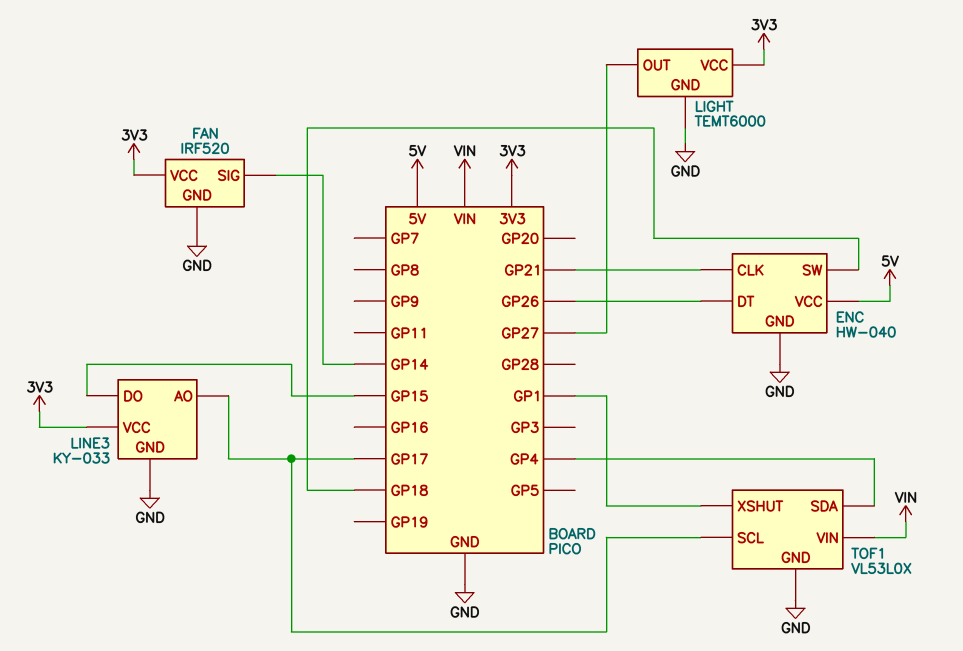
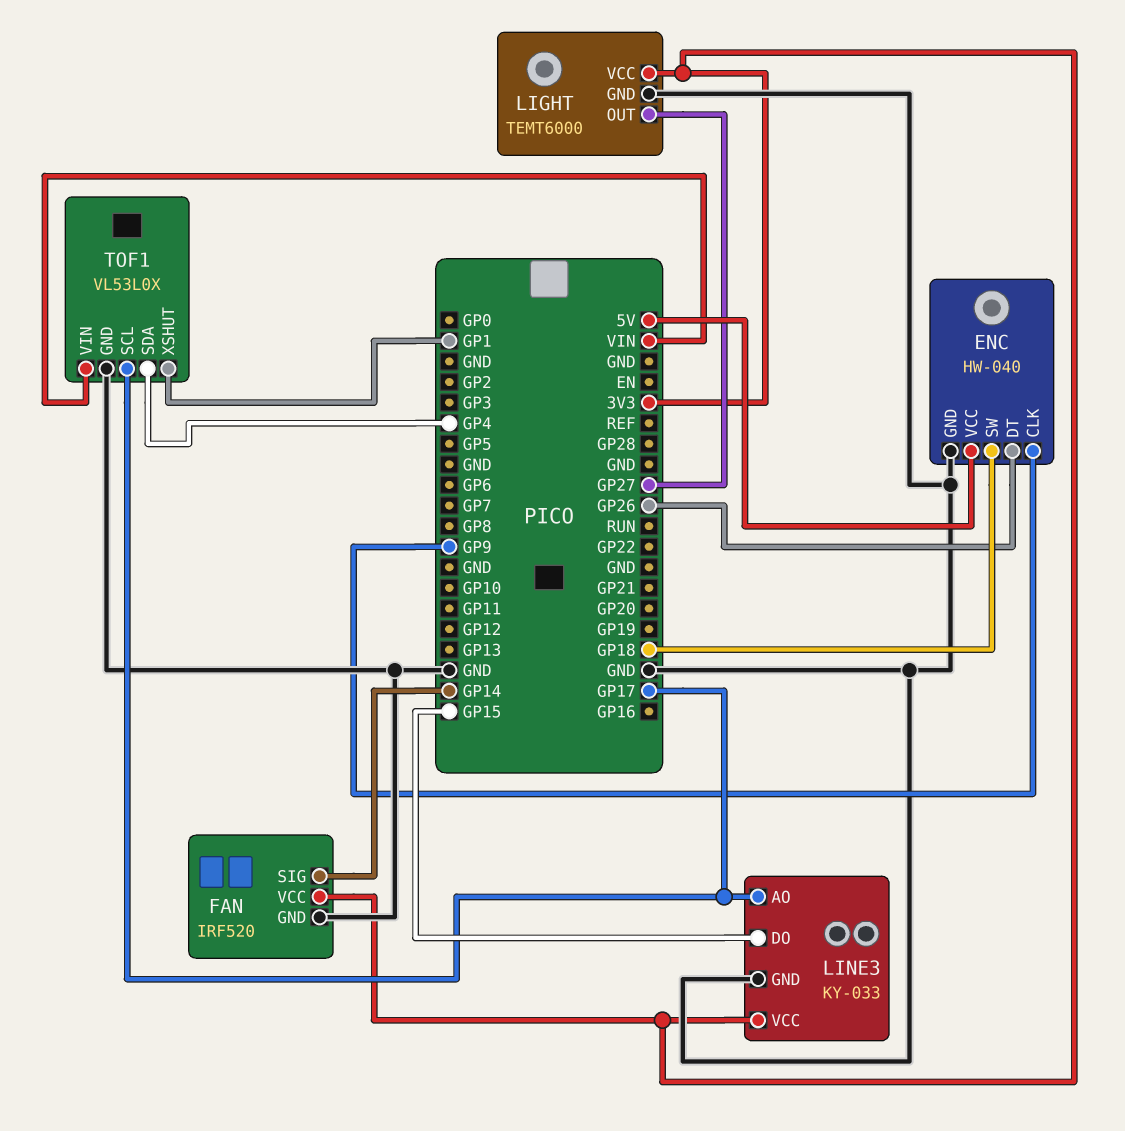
ENC pin CLK: GP21 -> GP9

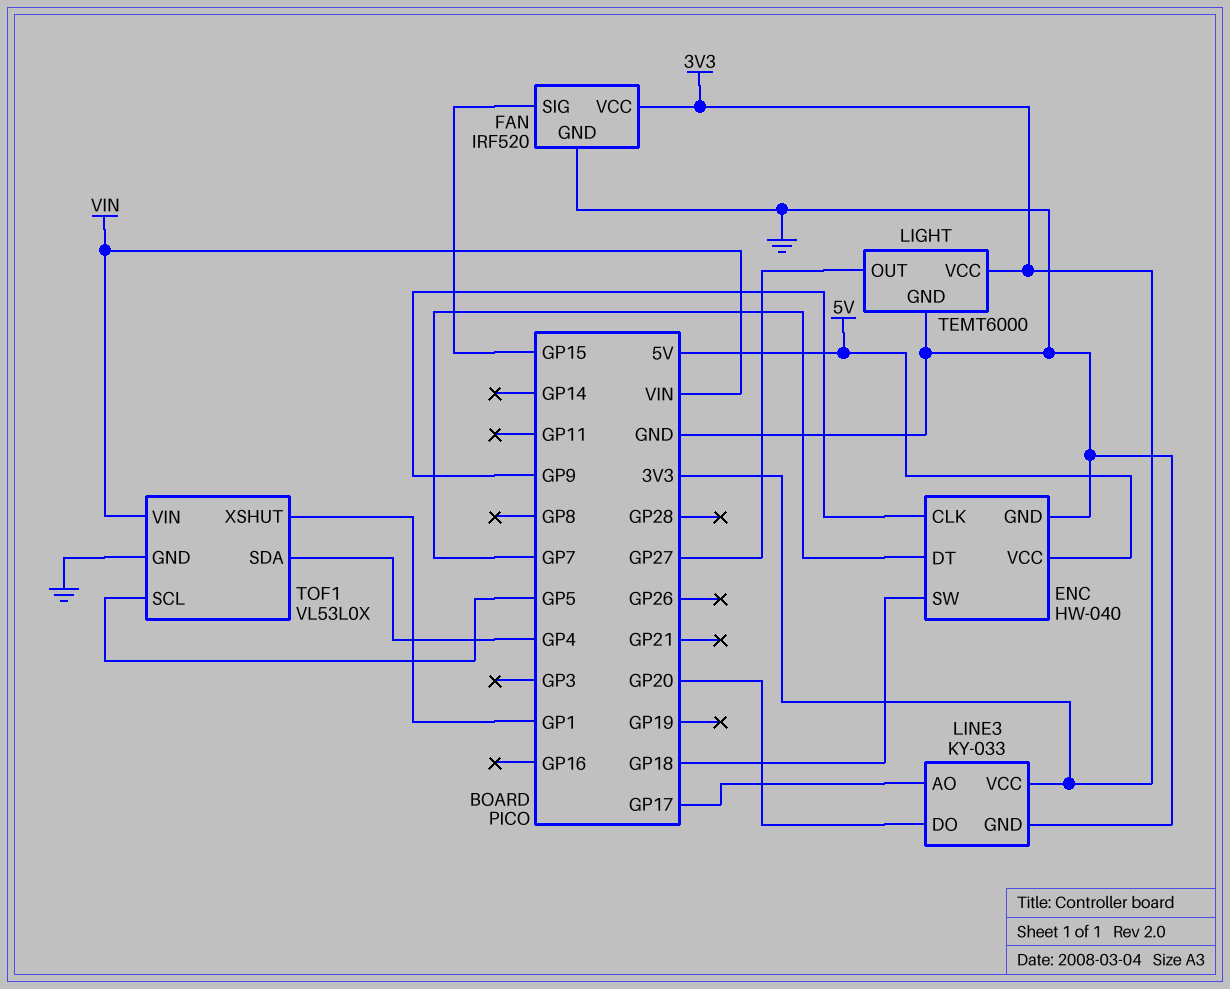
ENC pin DT: GP26 -> GP7
FAN pin SIG: GP14 -> GP15
LINE3 pin DO: GP15 -> GP20
TOF1 pin SCL: GP17 -> GP5

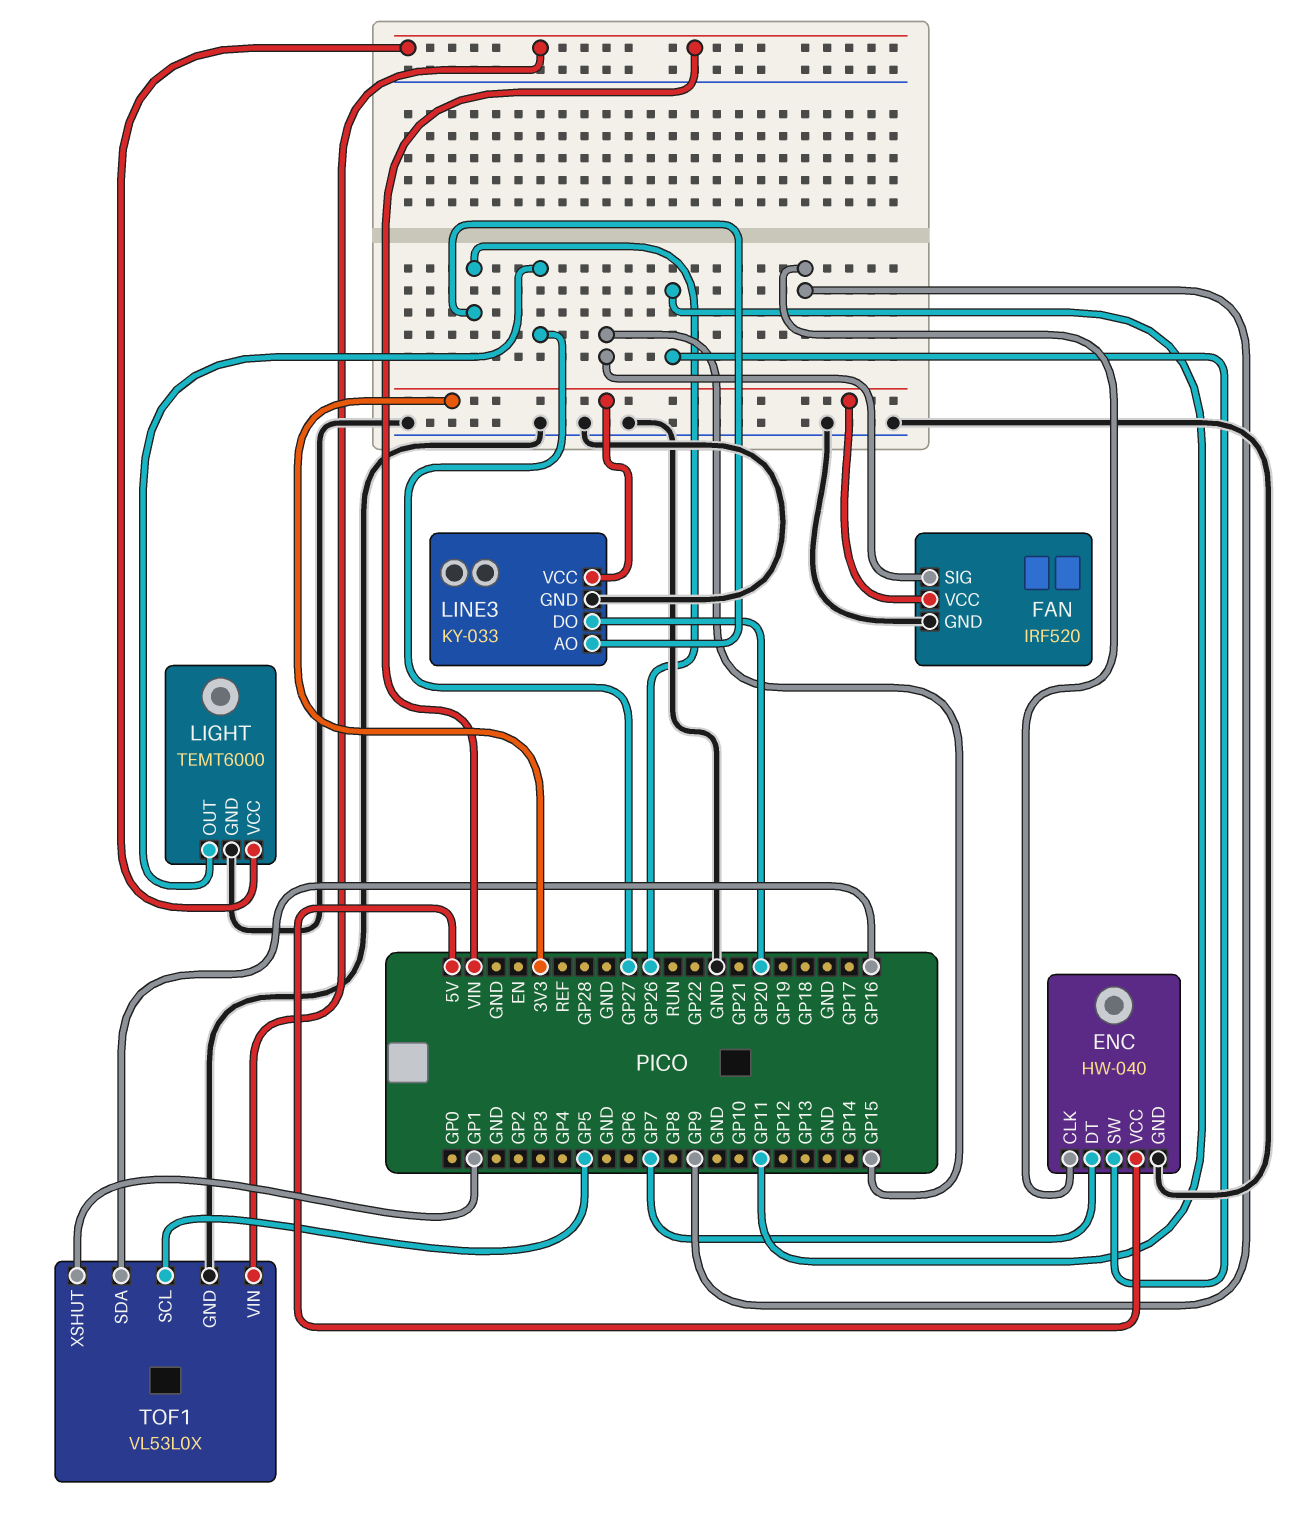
ENC pin SW: GP18 -> GP11
LIGHT pin VCC: 3V3 -> VIN
LINE3 pin AO: GP17 -> GP26
TOF1 pin SDA: GP4 -> GP16

